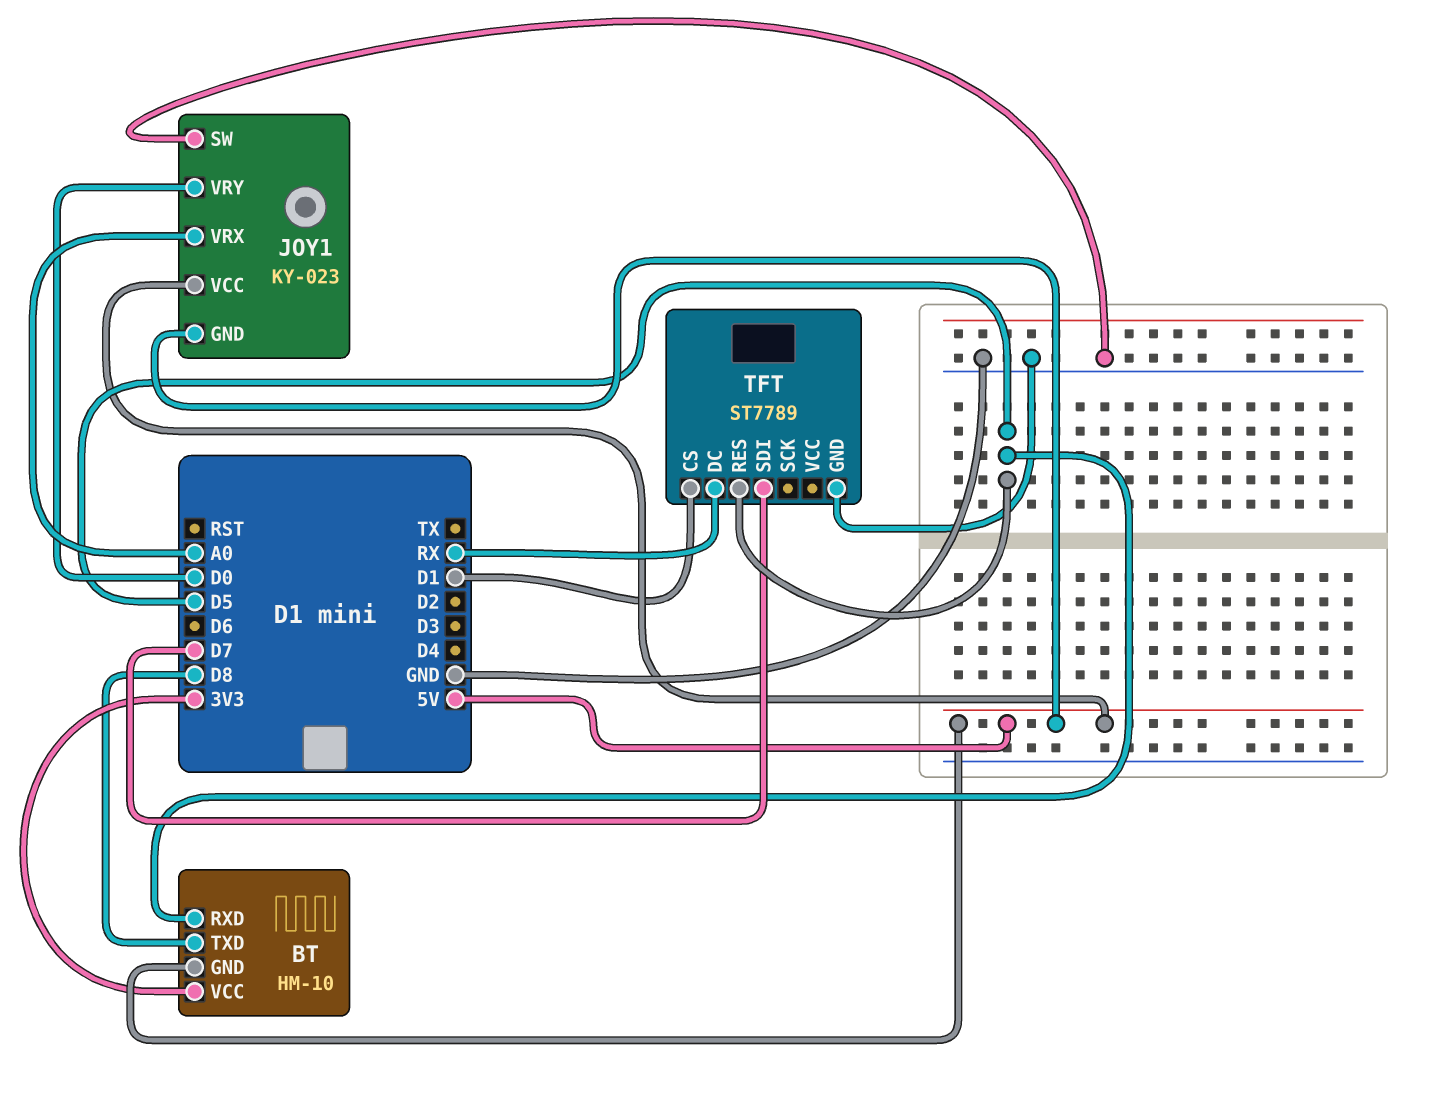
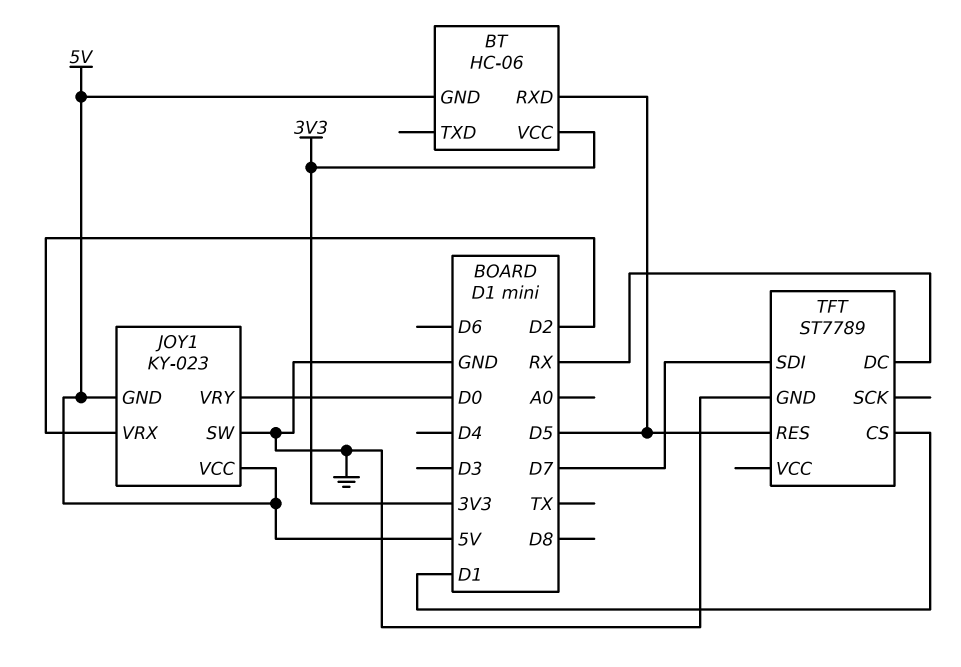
BT: HM-10 -> HC-06
BT pin TXD: D8 -> none
JOY1 pin VRX: A0 -> D2

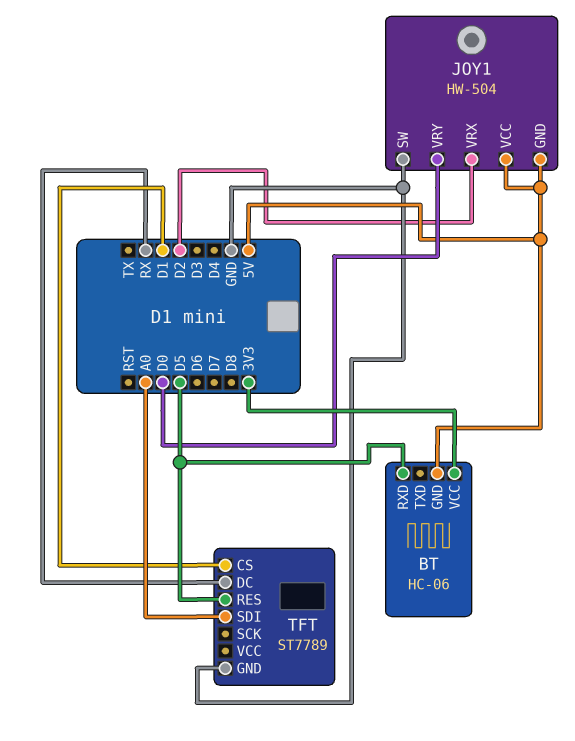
JOY1: KY-023 -> HW-504
TFT pin SDI: D7 -> A0

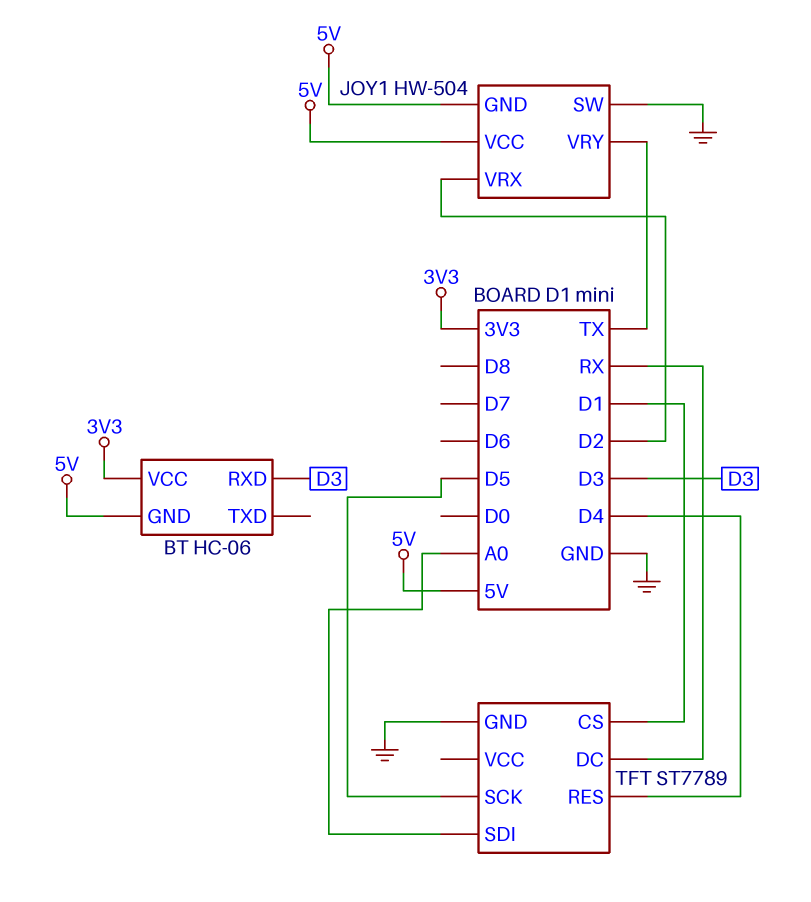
BT pin RXD: D5 -> D3
JOY1 pin VRY: D0 -> TX
TFT pin RES: D5 -> D4
TFT pin SCK: none -> D5

